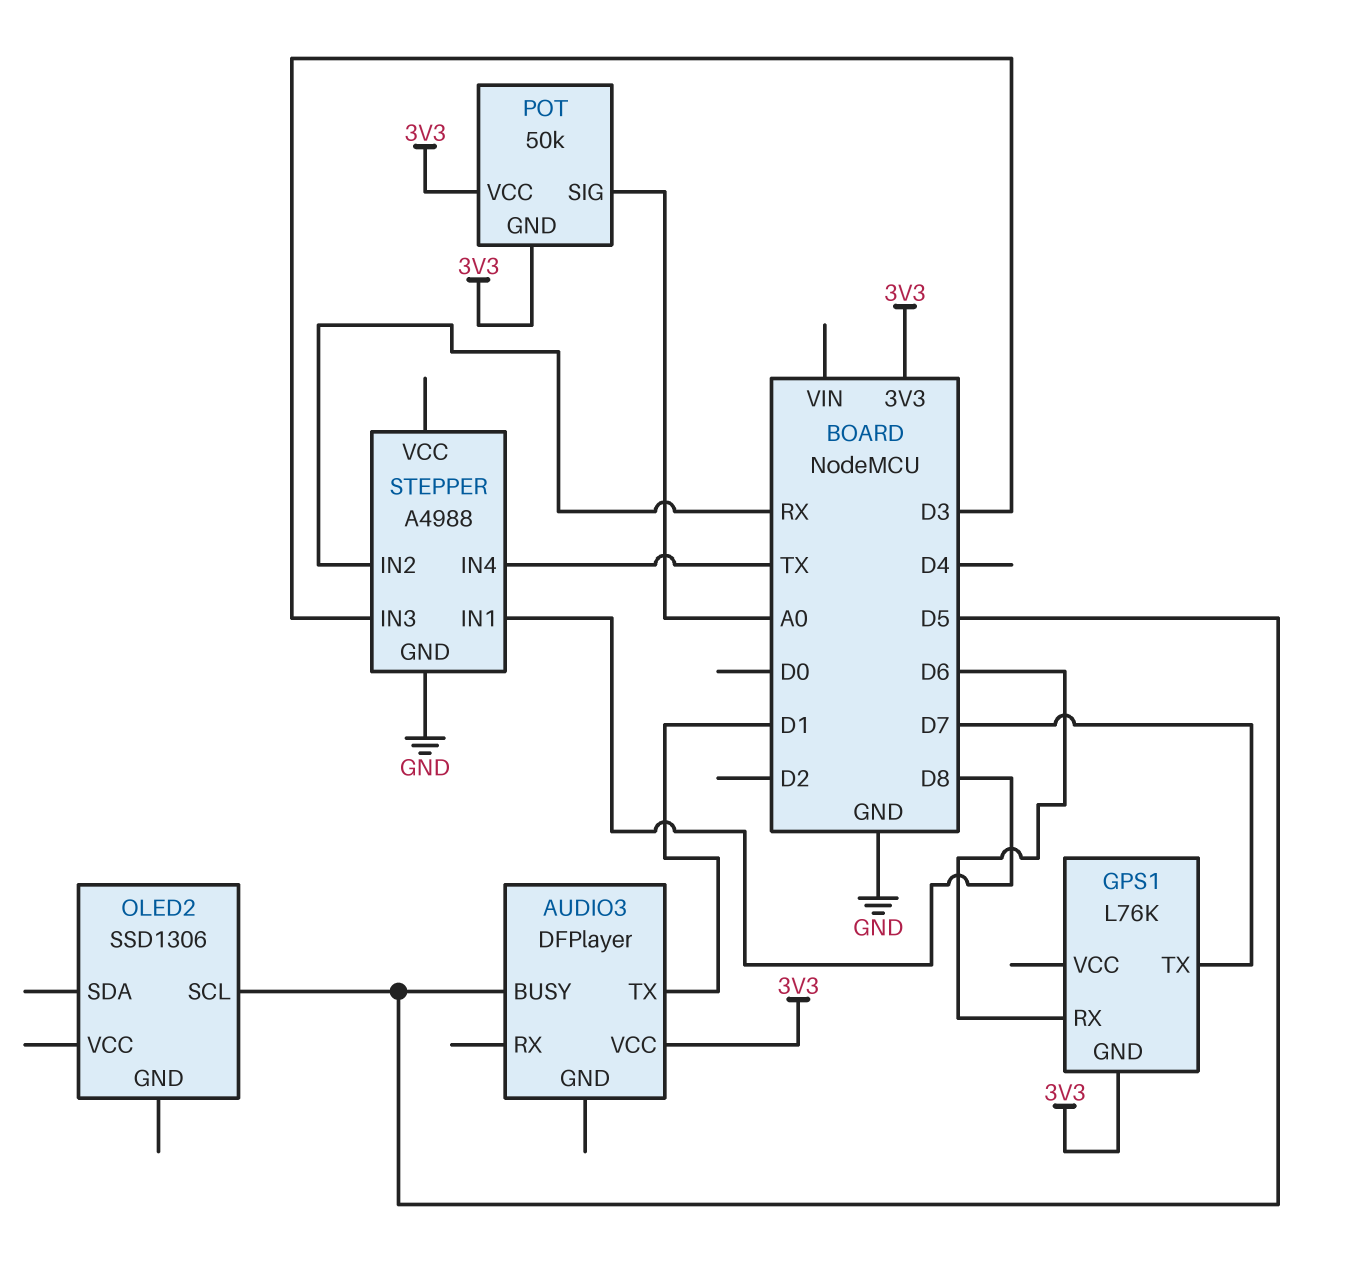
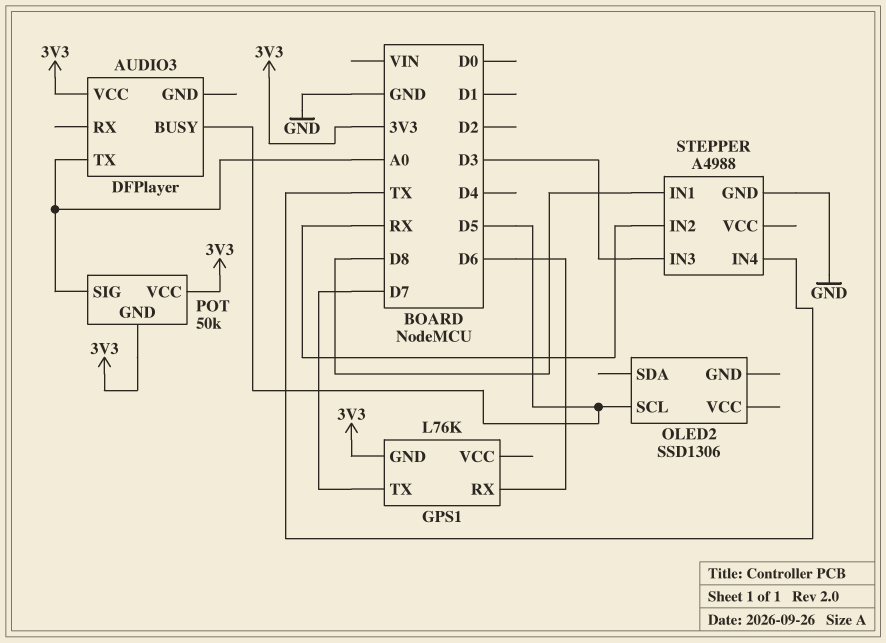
AUDIO3 pin TX: D1 -> A0

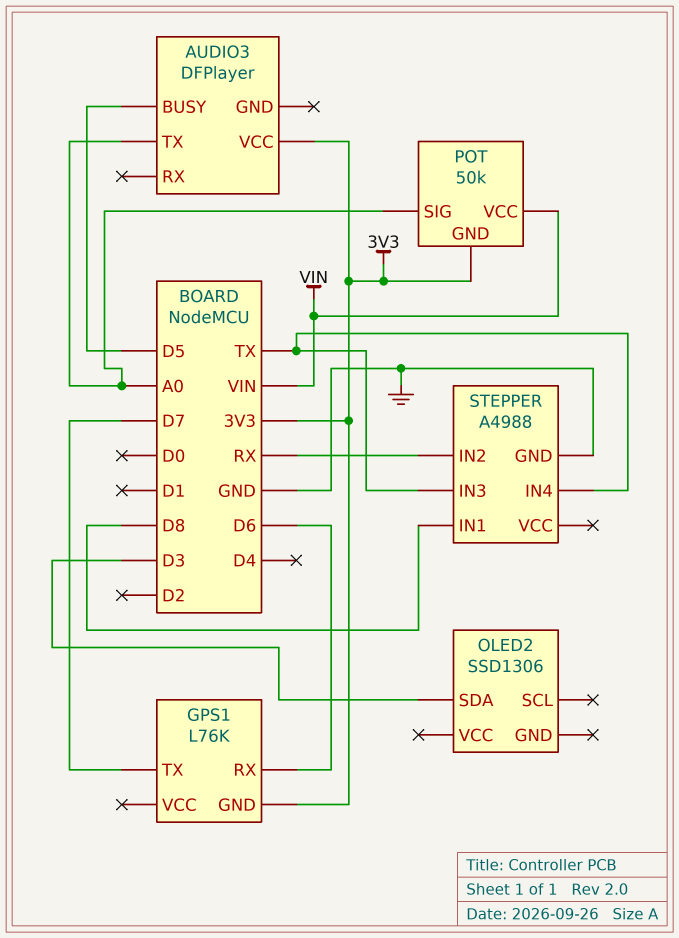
OLED2 pin SCL: D5 -> none
OLED2 pin SDA: none -> D3
POT pin VCC: 3V3 -> VIN
STEPPER pin IN3: D3 -> TX

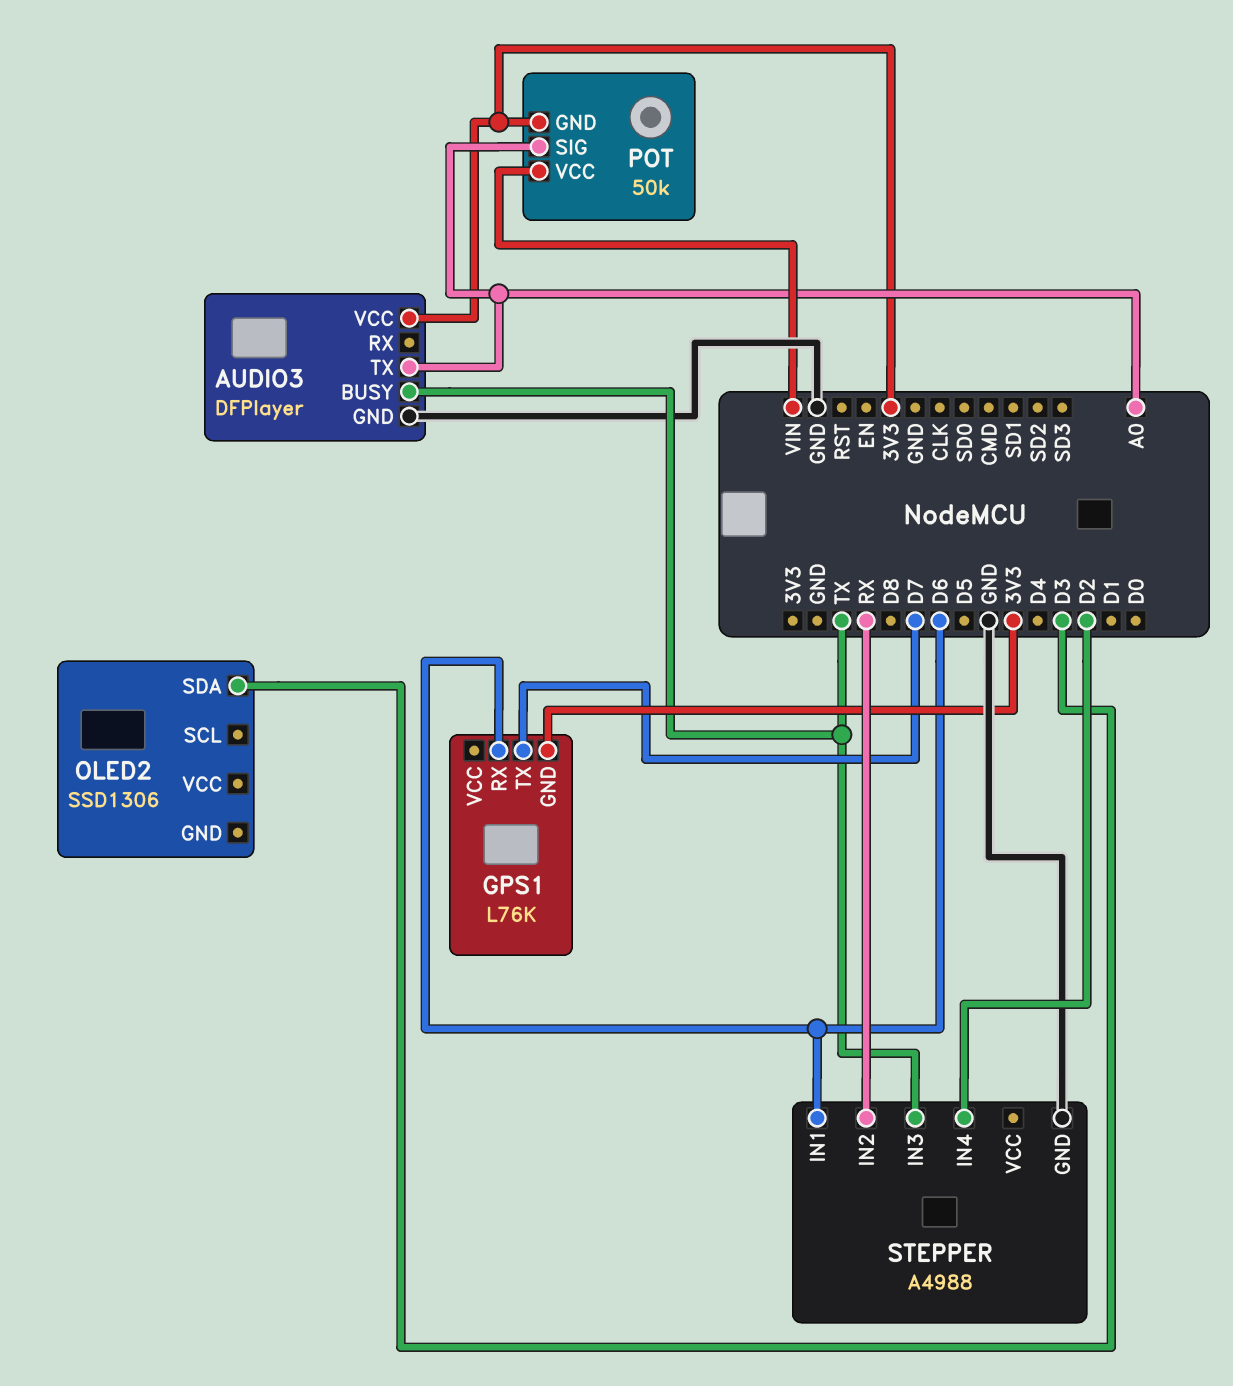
AUDIO3 pin BUSY: D5 -> TX
AUDIO3 pin GND: none -> GND
STEPPER pin IN1: D8 -> D6
STEPPER pin IN4: TX -> D2

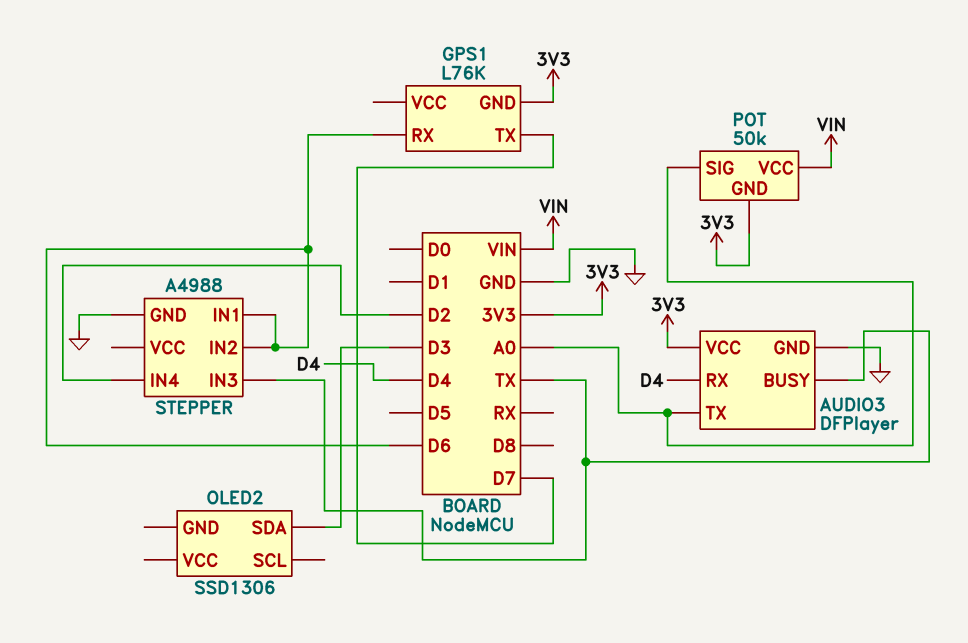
AUDIO3 pin RX: none -> D4
STEPPER pin IN2: RX -> D6

